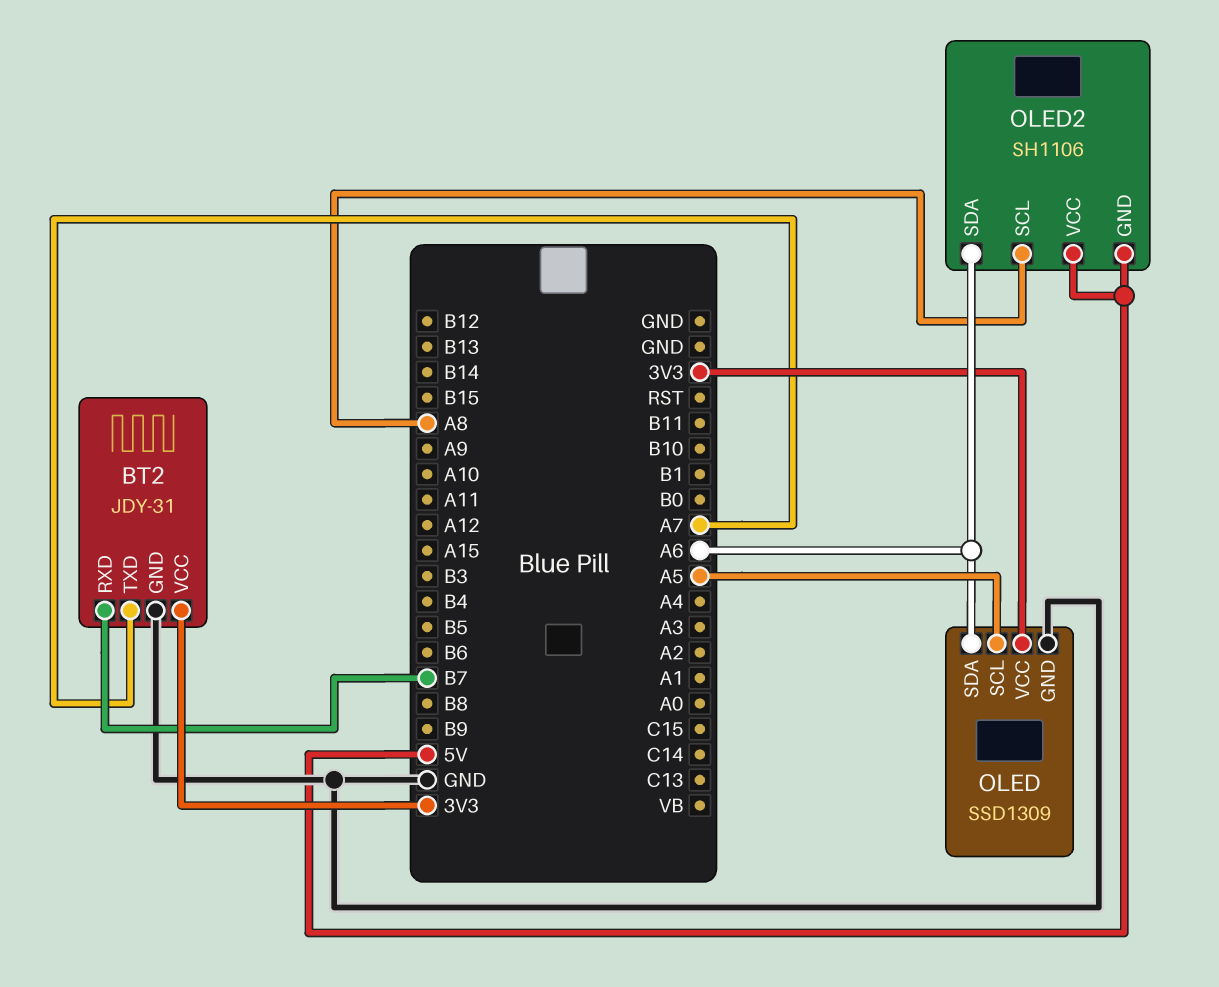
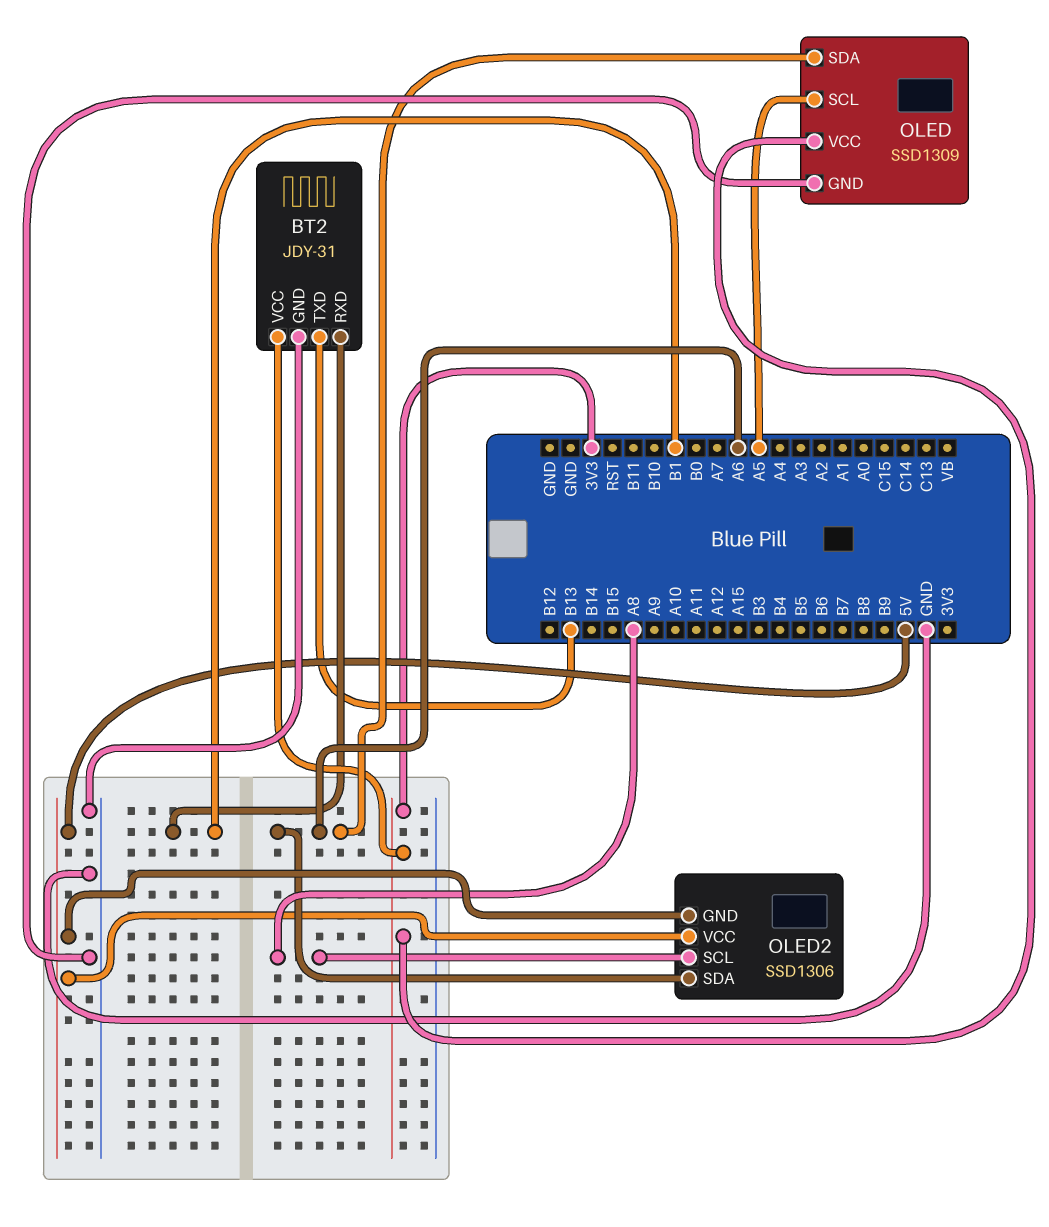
BT2 pin RXD: B7 -> B1
BT2 pin TXD: A7 -> B13
OLED2: SH1106 -> SSD1306

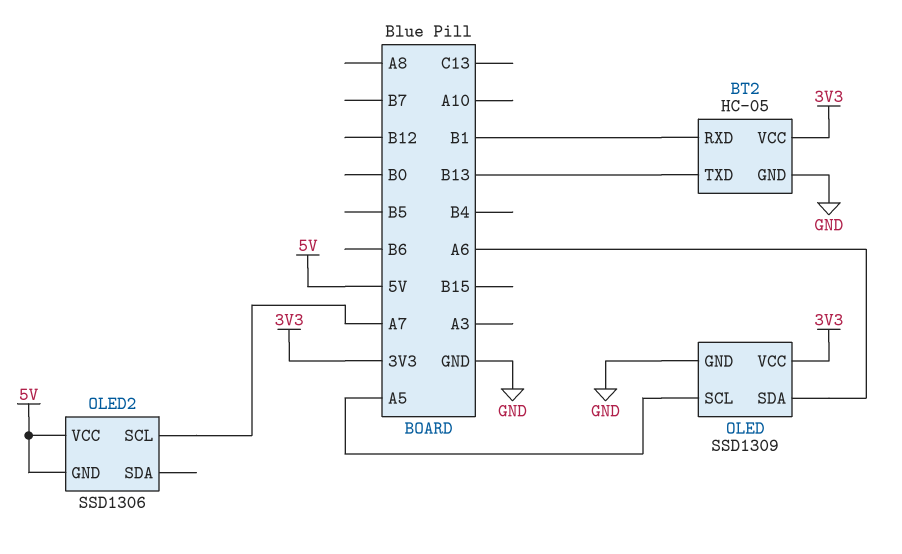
BT2: JDY-31 -> HC-05
OLED2 pin SCL: A8 -> A7
OLED2 pin SDA: A6 -> none

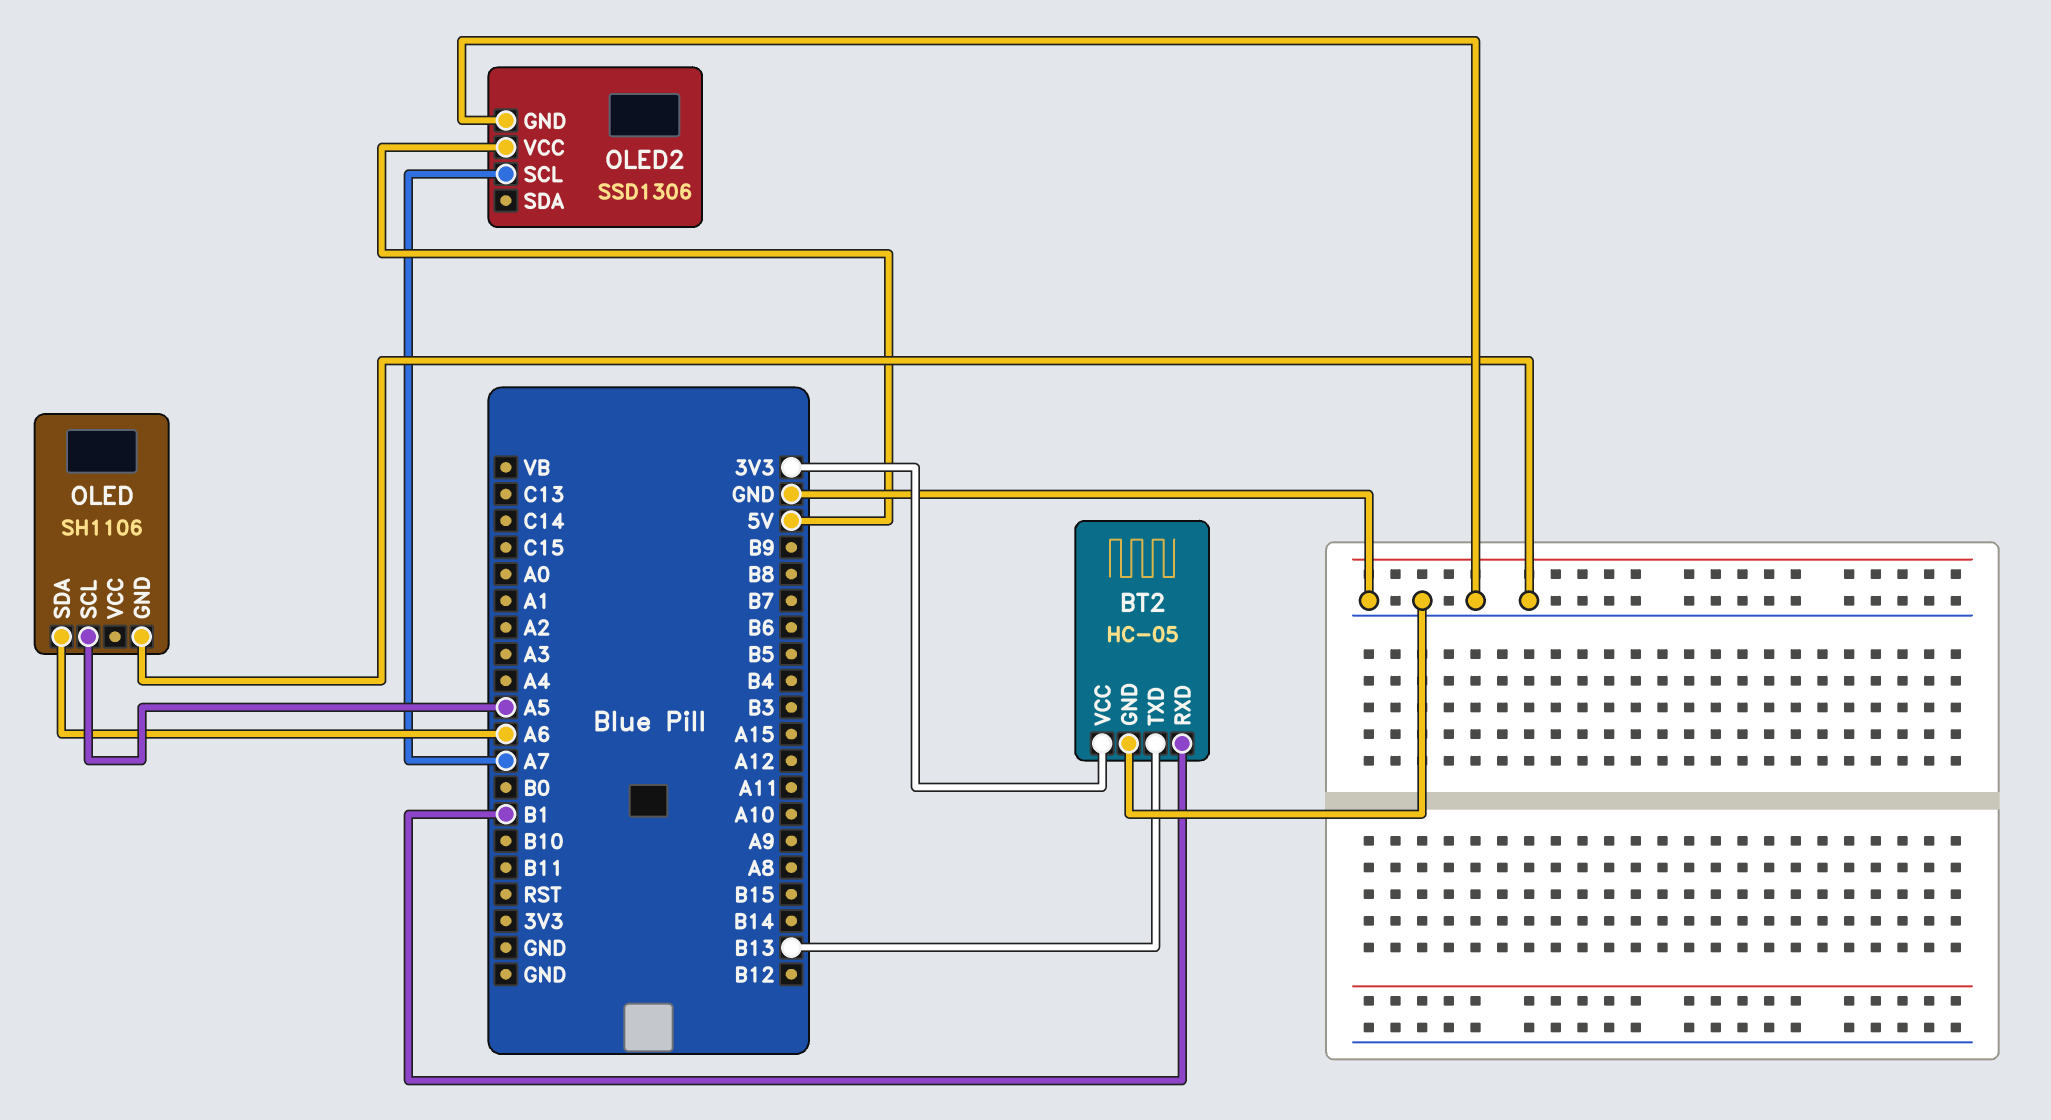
OLED: SSD1309 -> SH1106
OLED pin VCC: 3V3 -> none
OLED2 pin GND: 5V -> GND

